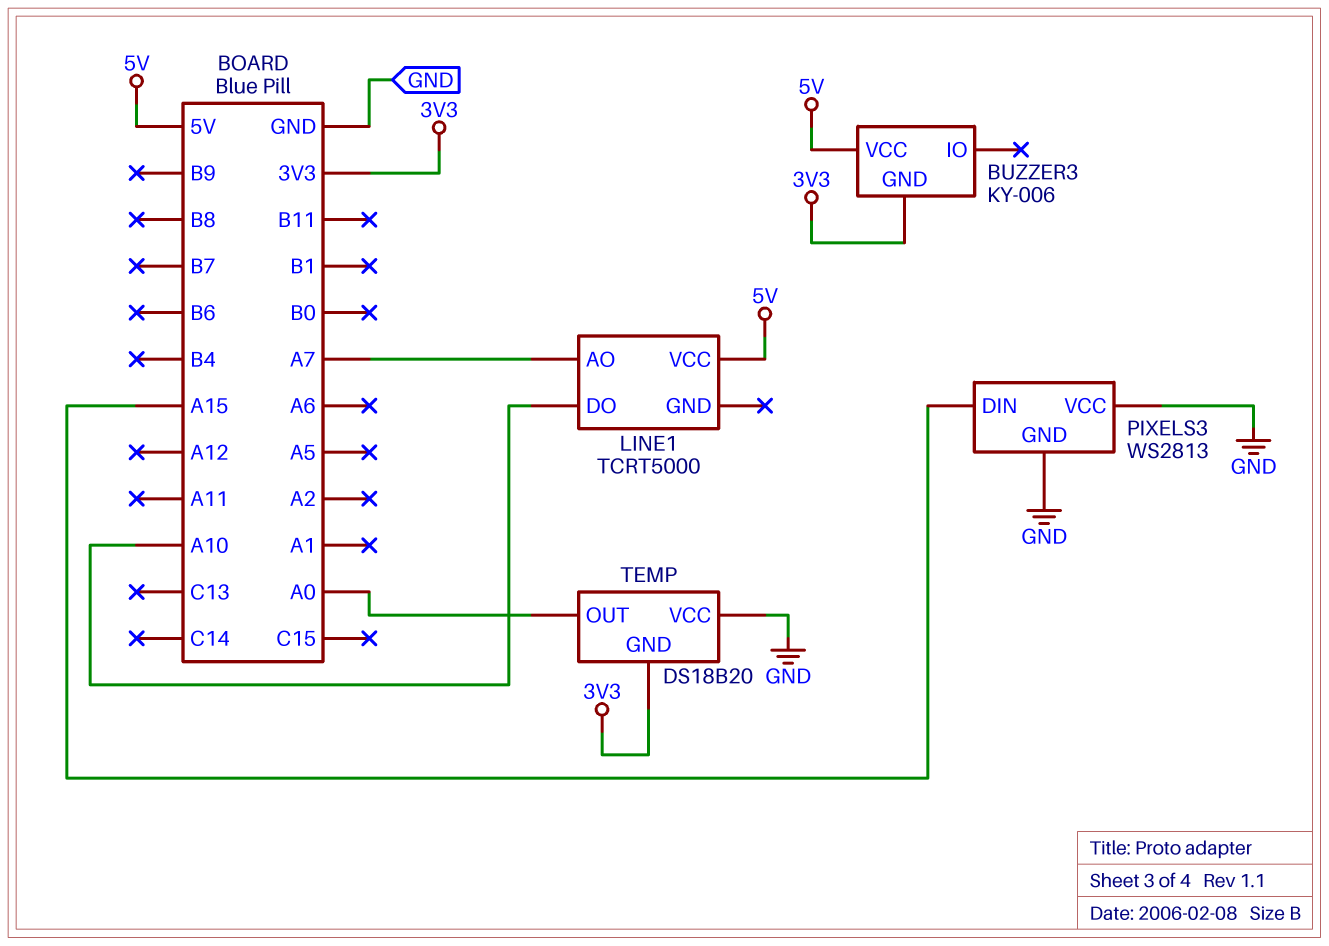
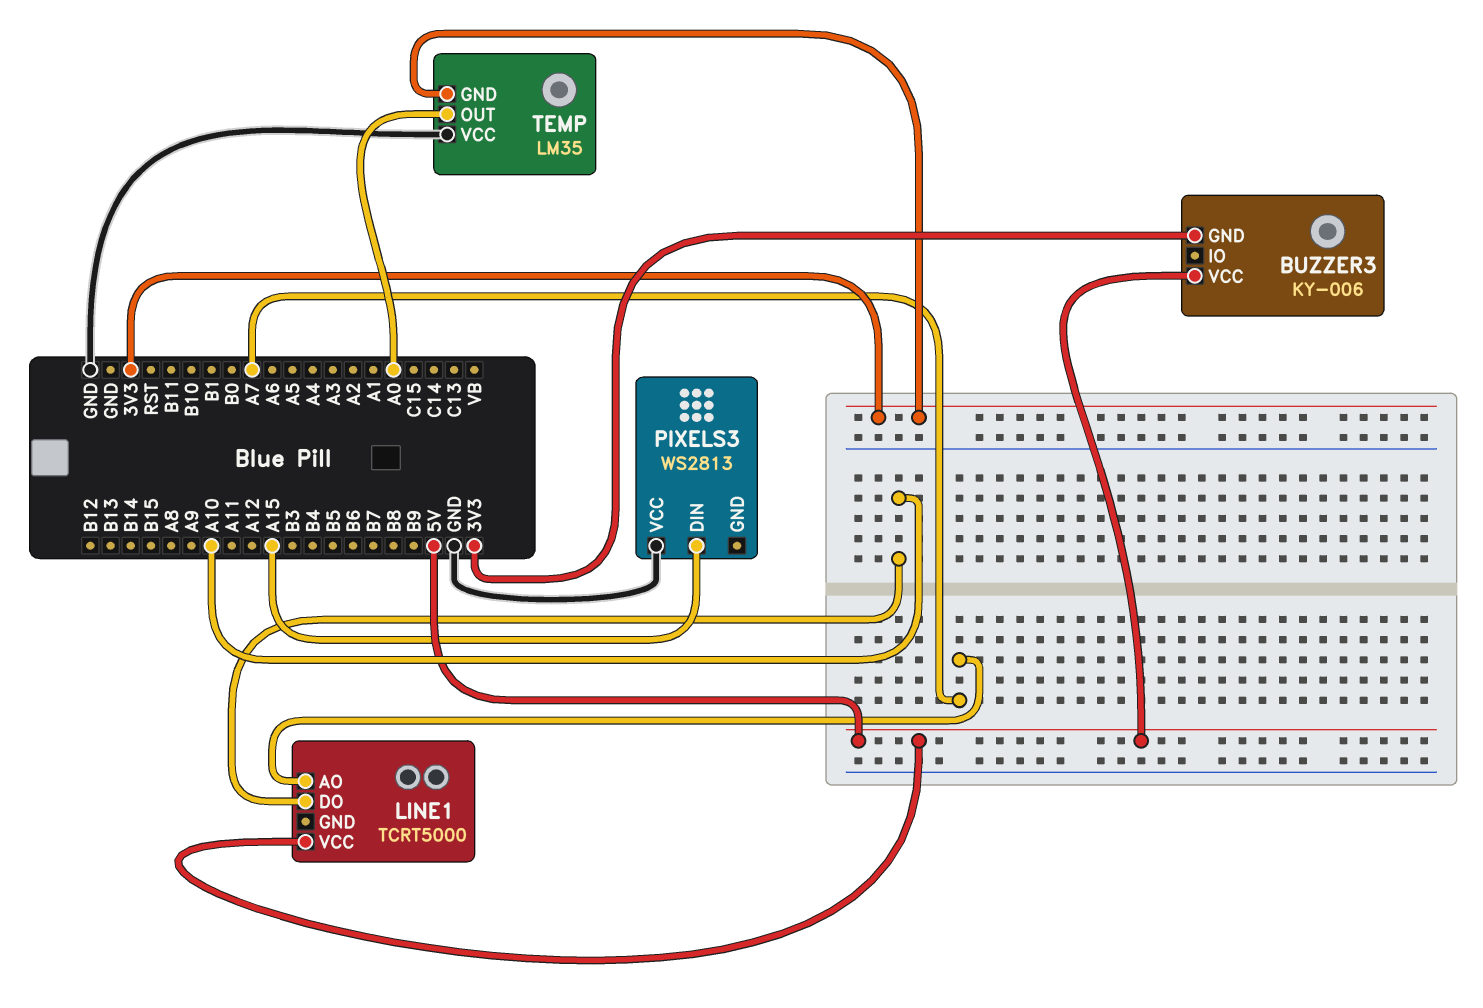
PIXELS3 pin GND: GND -> none
TEMP: DS18B20 -> LM35

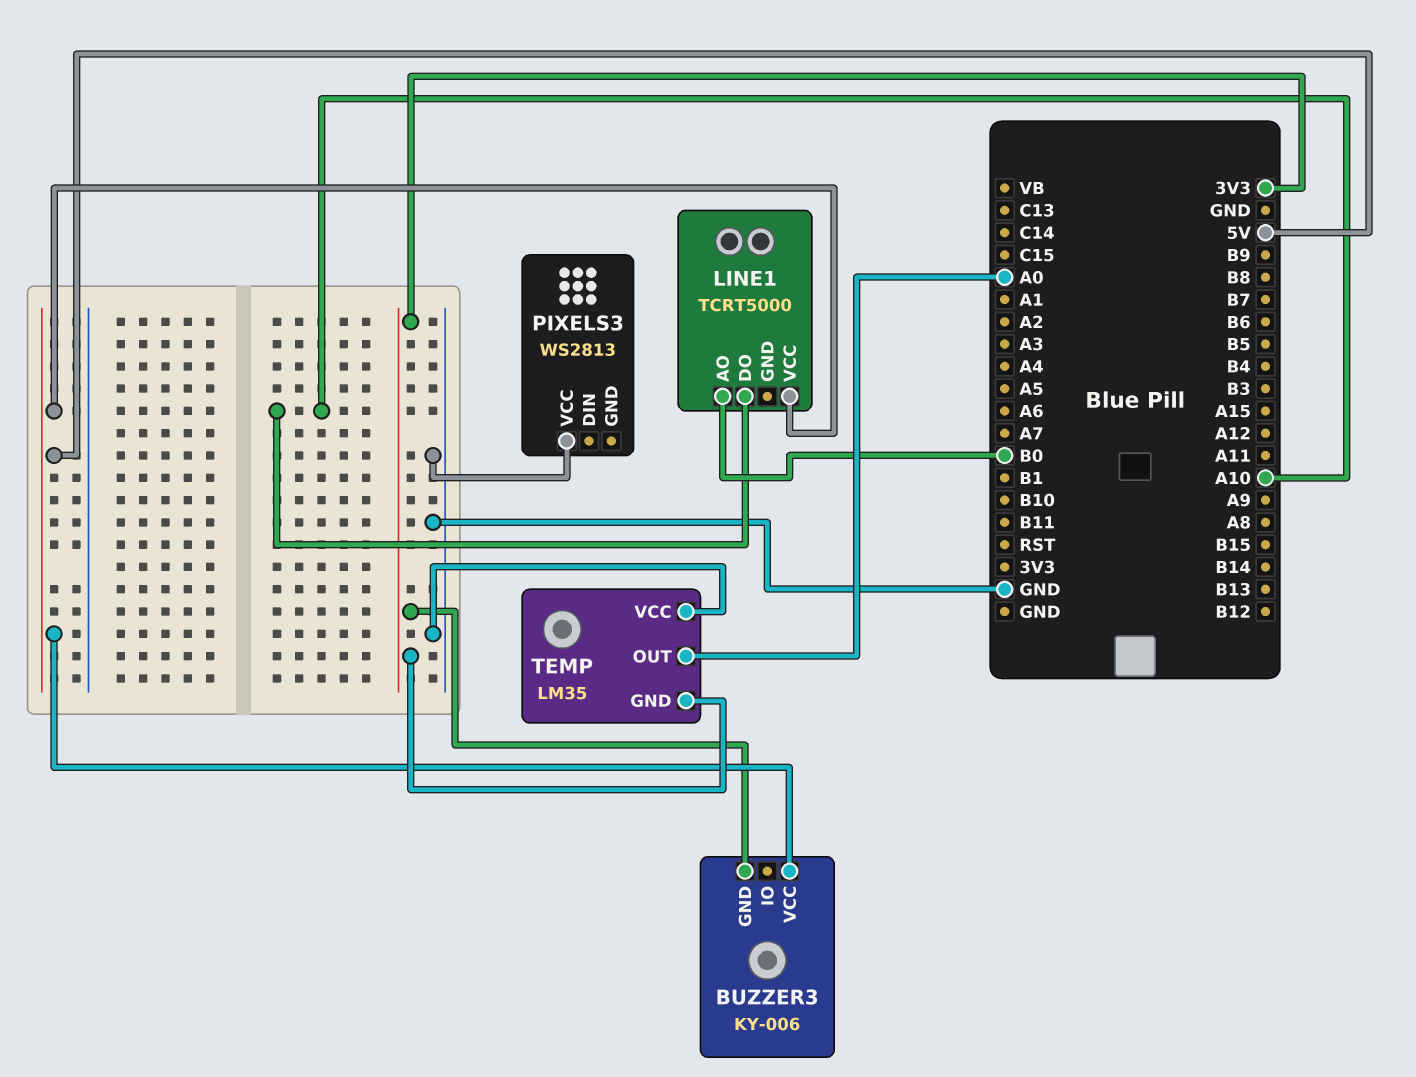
LINE1 pin AO: A7 -> B0
PIXELS3 pin DIN: A15 -> none

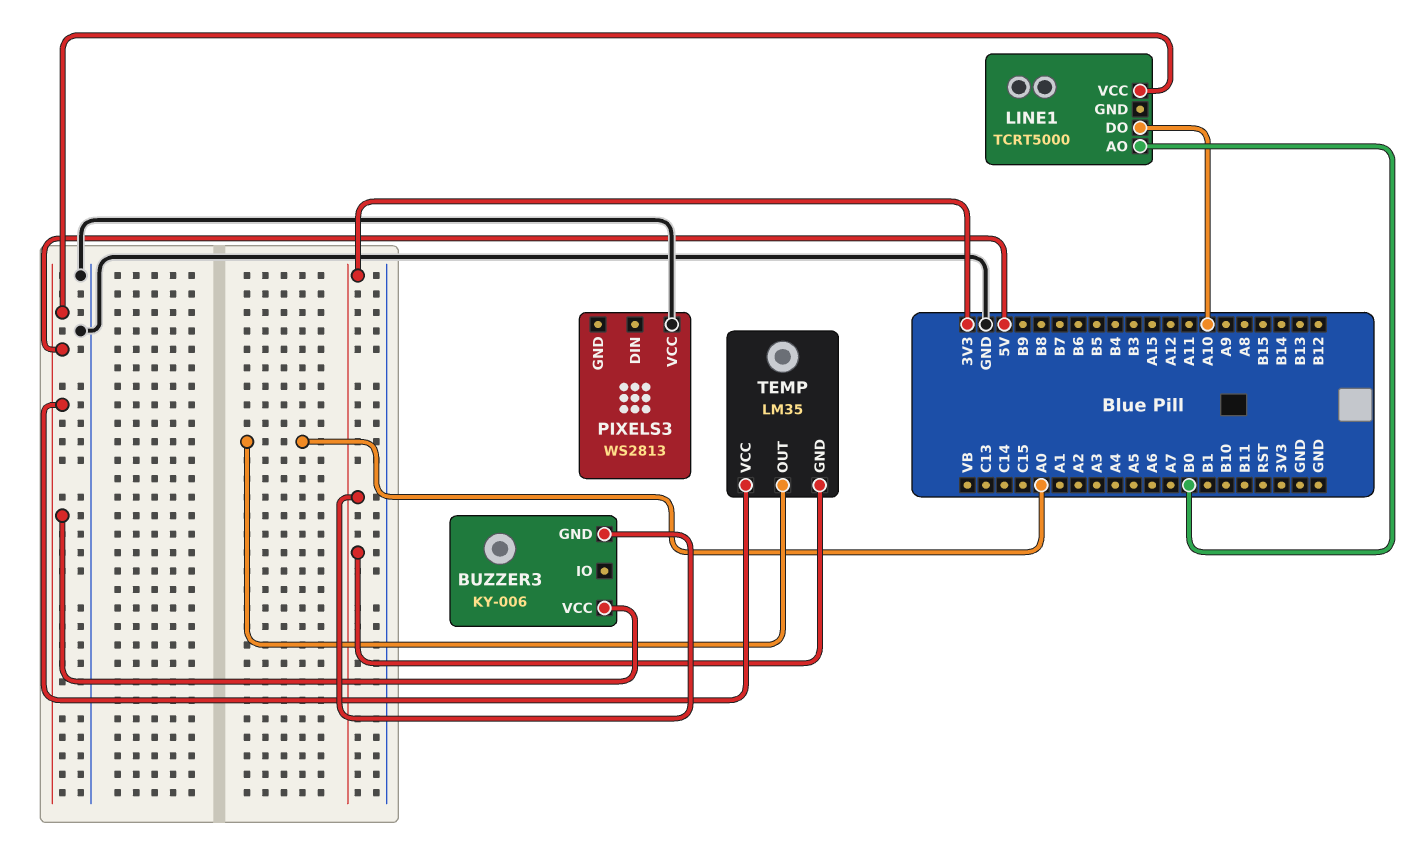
TEMP pin VCC: GND -> 5V

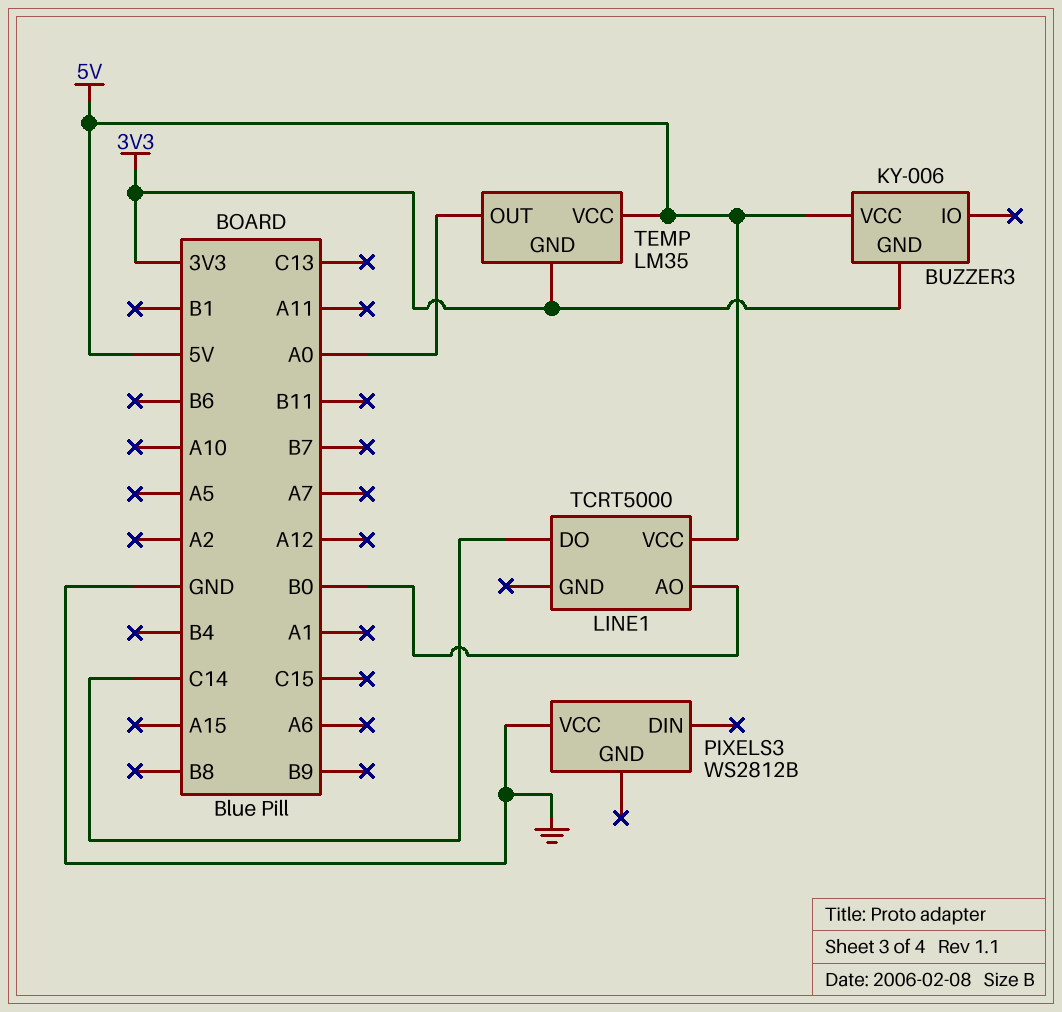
LINE1 pin DO: A10 -> C14
PIXELS3: WS2813 -> WS2812B

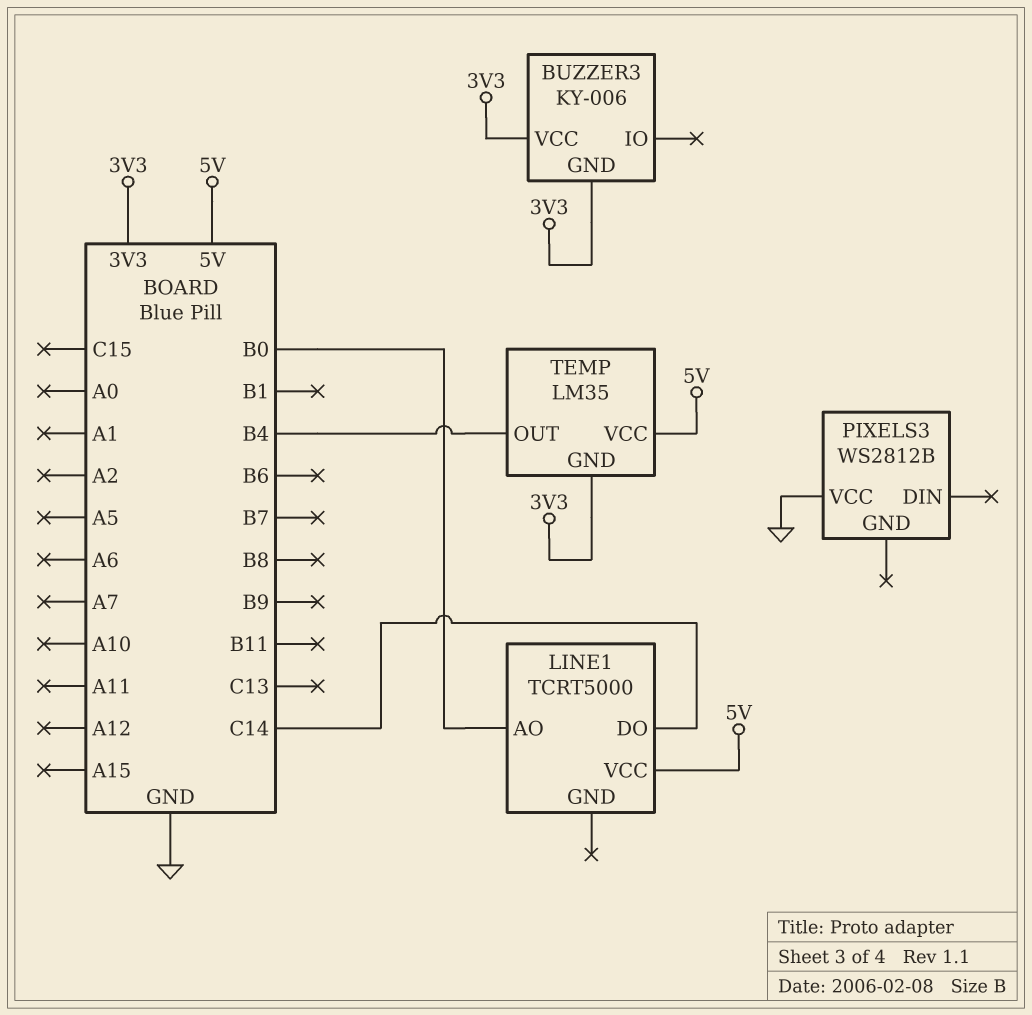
BUZZER3 pin VCC: 5V -> 3V3
TEMP pin OUT: A0 -> B4

